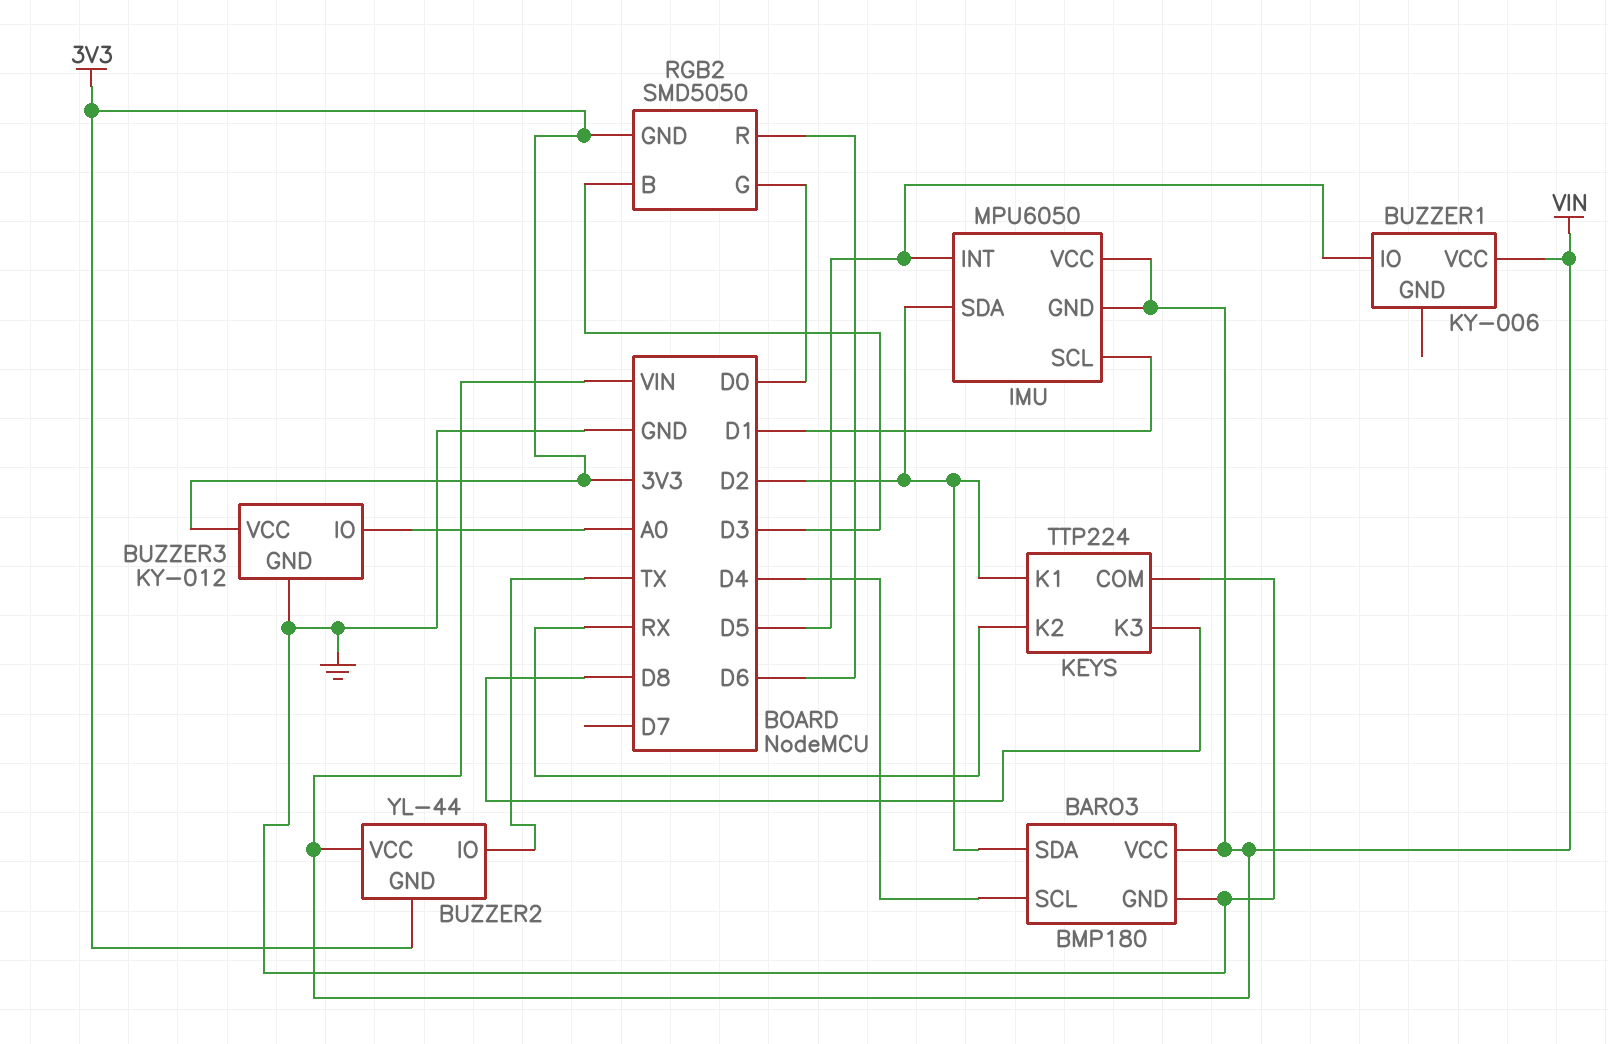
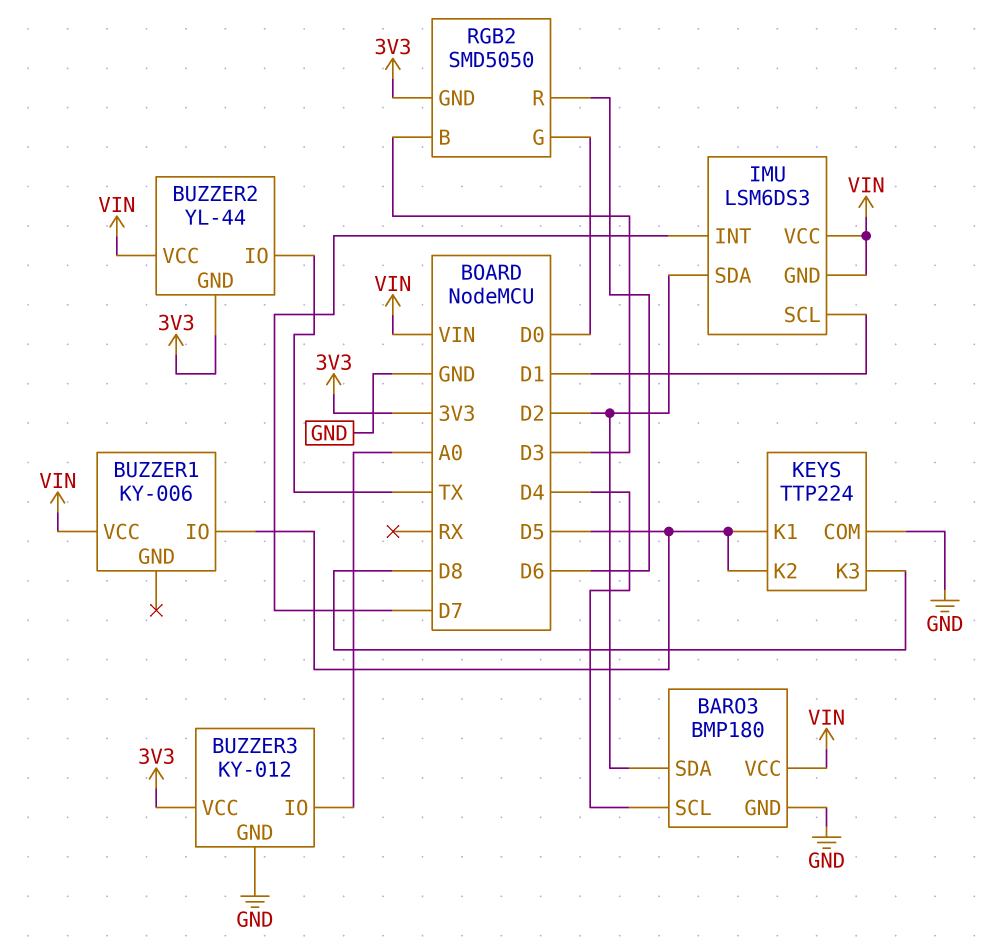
IMU: MPU6050 -> LSM6DS3
IMU pin INT: D5 -> D7
KEYS pin K1: D2 -> D5
KEYS pin K2: RX -> D5

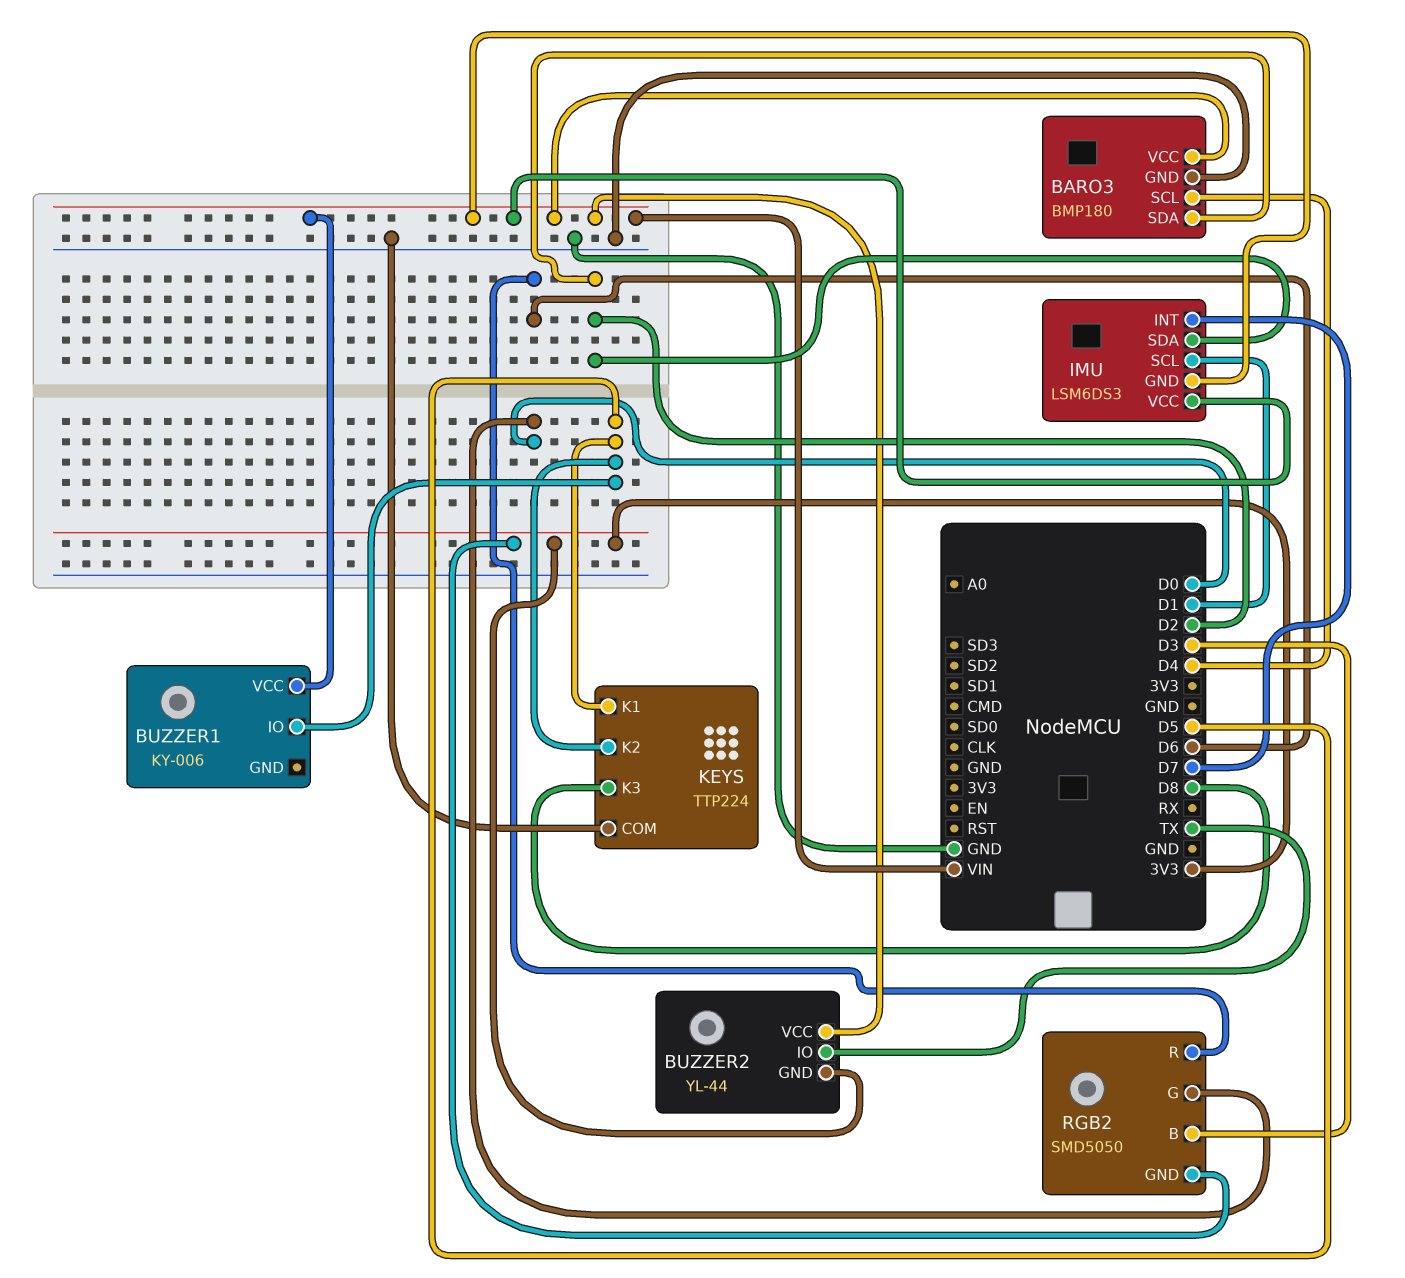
BUZZER3: KY-012 -> none
BUZZER3 pin GND: GND -> none
BUZZER3 pin IO: A0 -> none
BUZZER3 pin VCC: 3V3 -> none

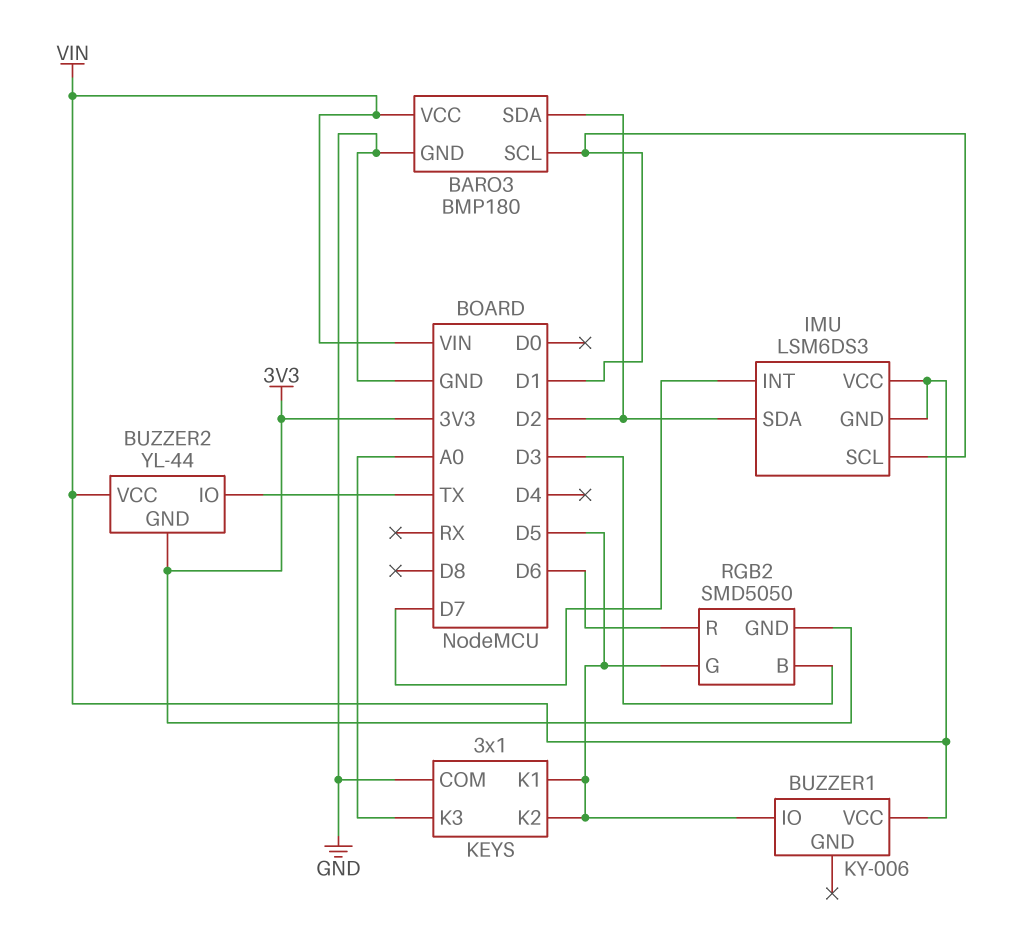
BARO3 pin SCL: D4 -> D1
KEYS: TTP224 -> 3x1
KEYS pin K3: D8 -> A0
RGB2 pin G: D0 -> D5

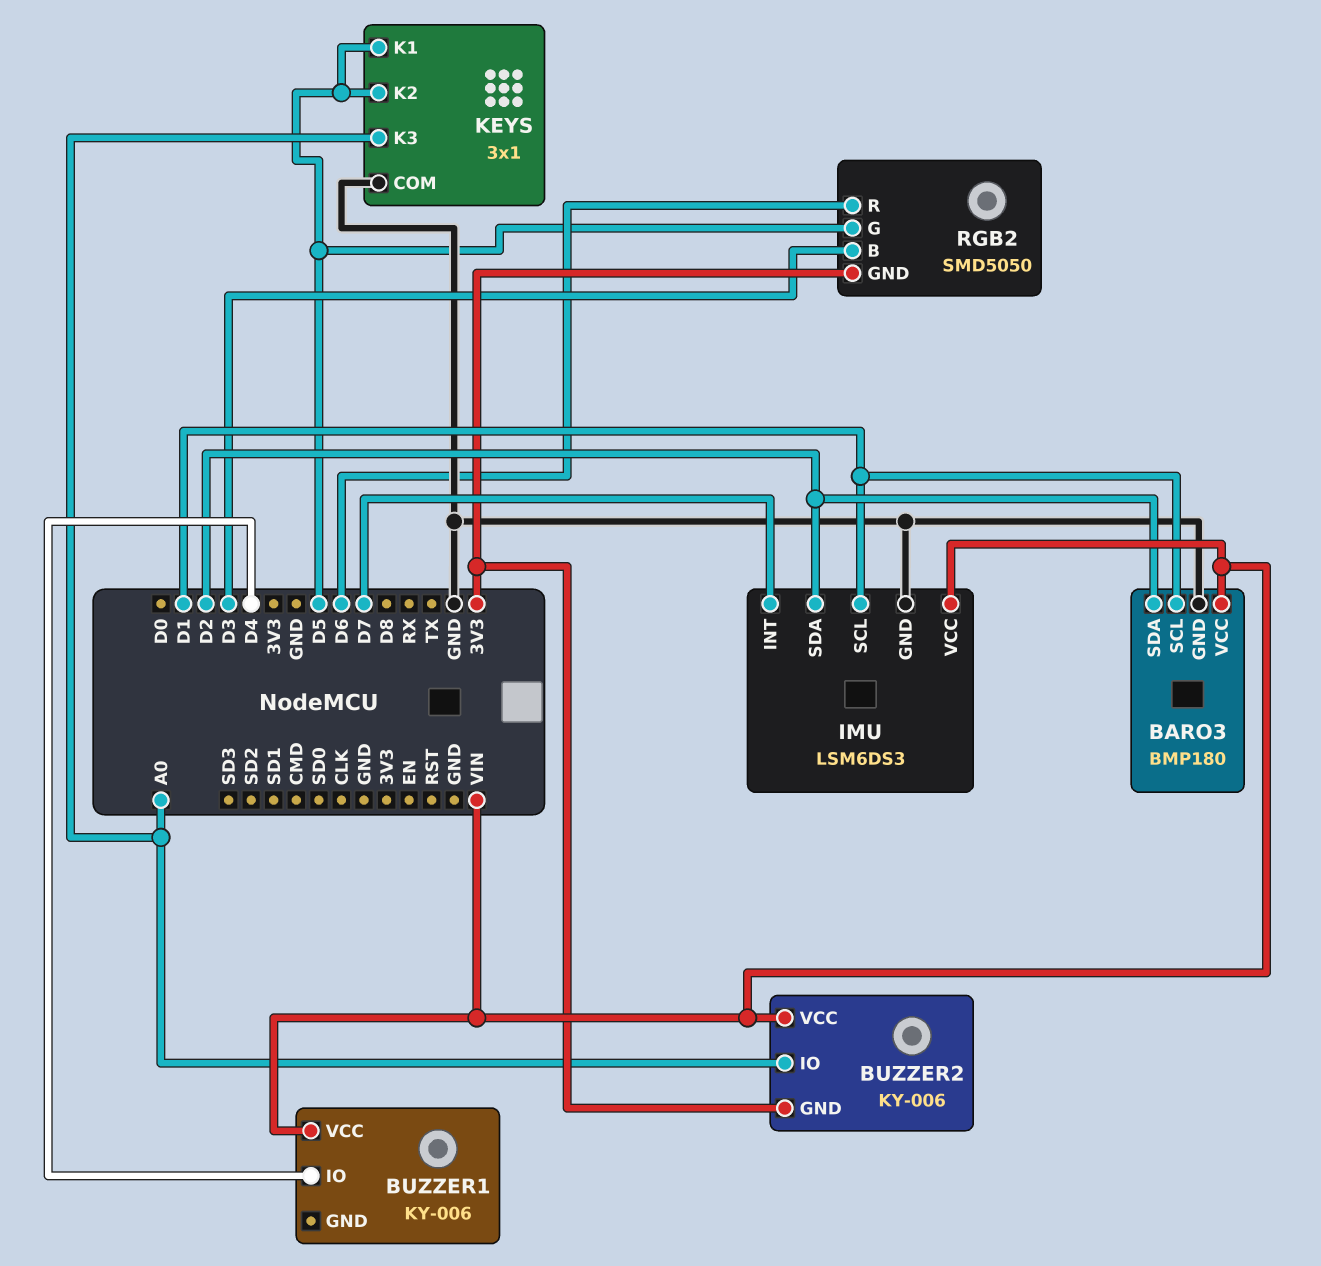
BUZZER1 pin IO: D5 -> D4
BUZZER2: YL-44 -> KY-006
BUZZER2 pin IO: TX -> A0
IMU pin GND: VIN -> GND

